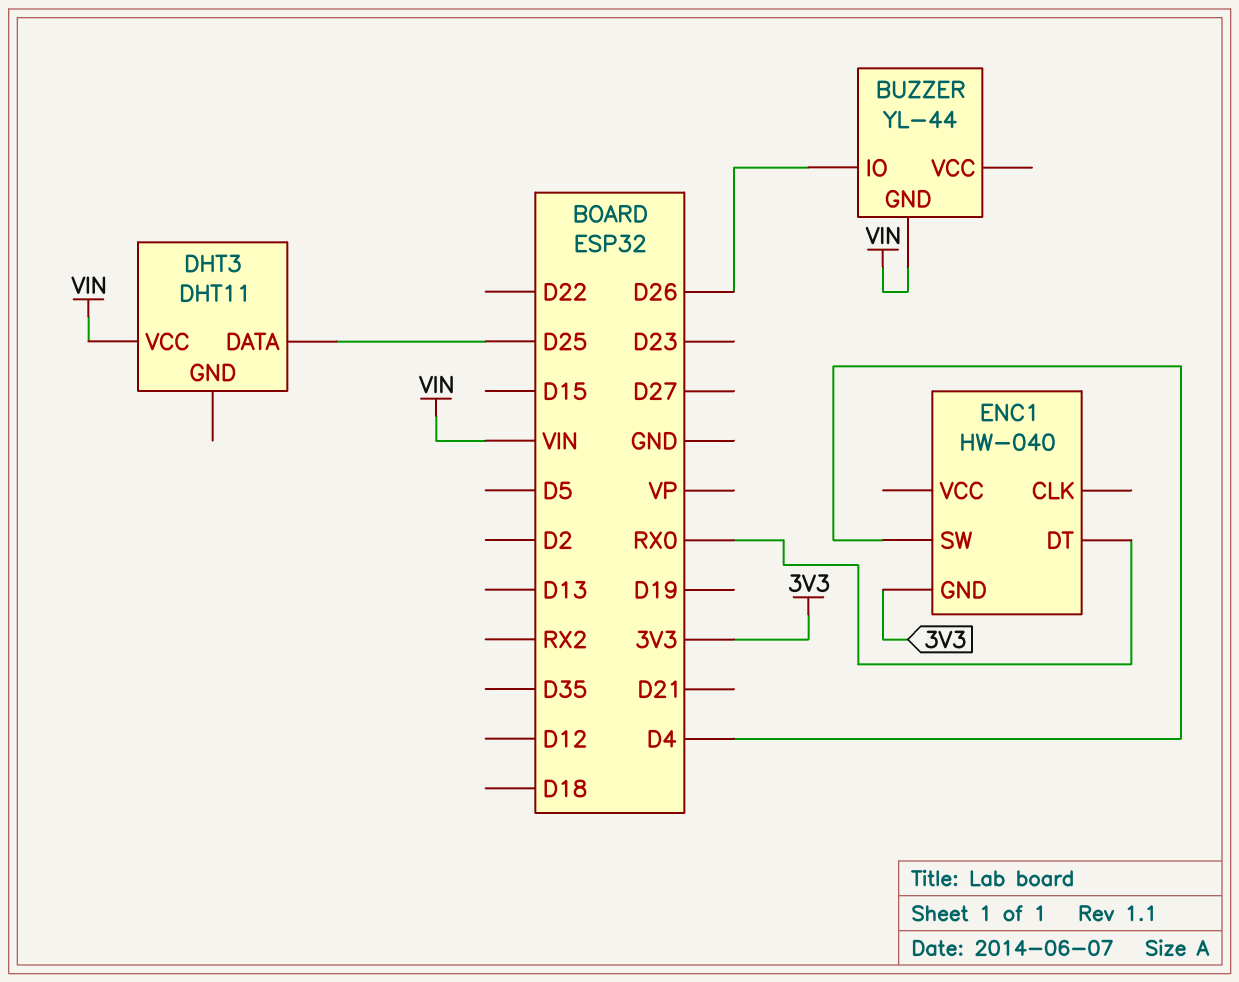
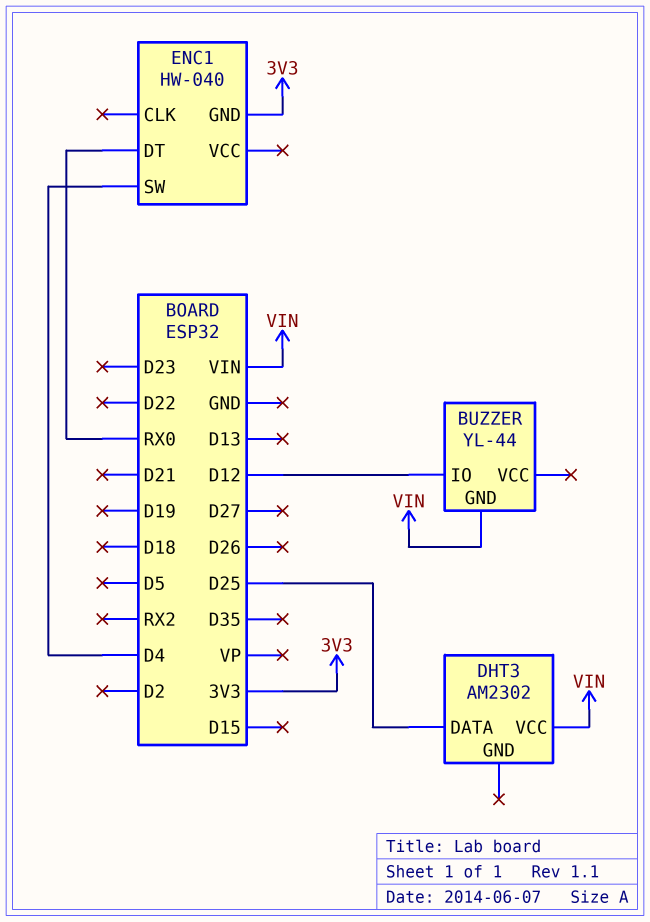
BUZZER pin IO: D26 -> D12
DHT3: DHT11 -> AM2302

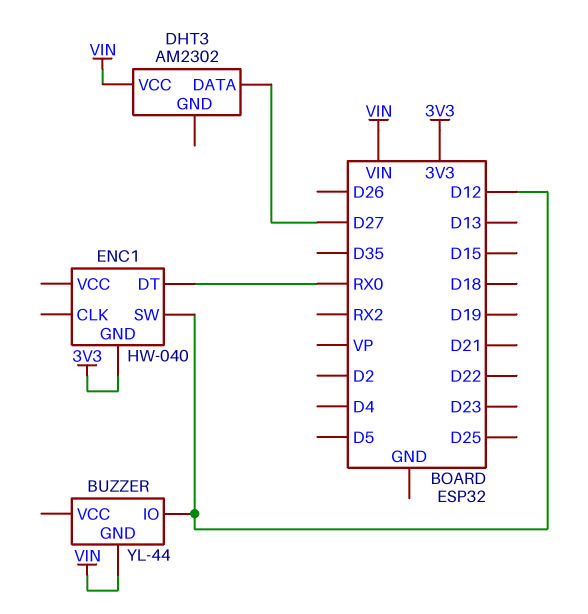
DHT3 pin DATA: D25 -> D27
ENC1 pin SW: D4 -> D12

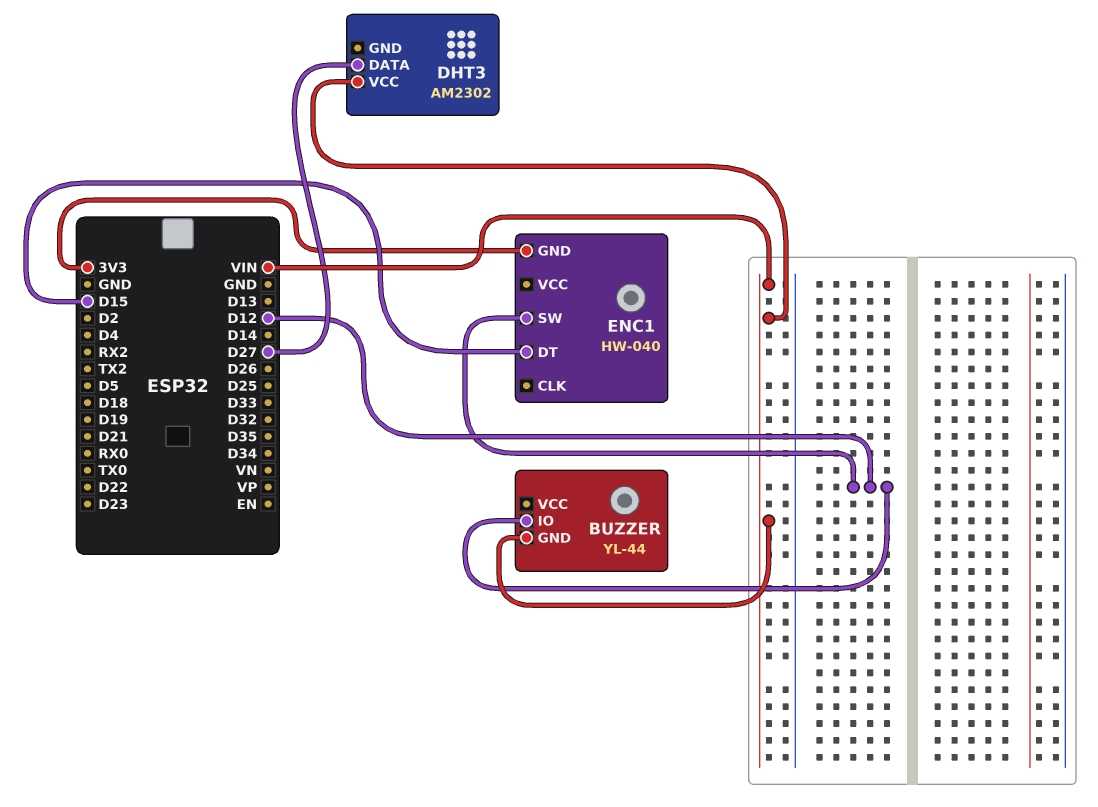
ENC1 pin DT: RX0 -> D15

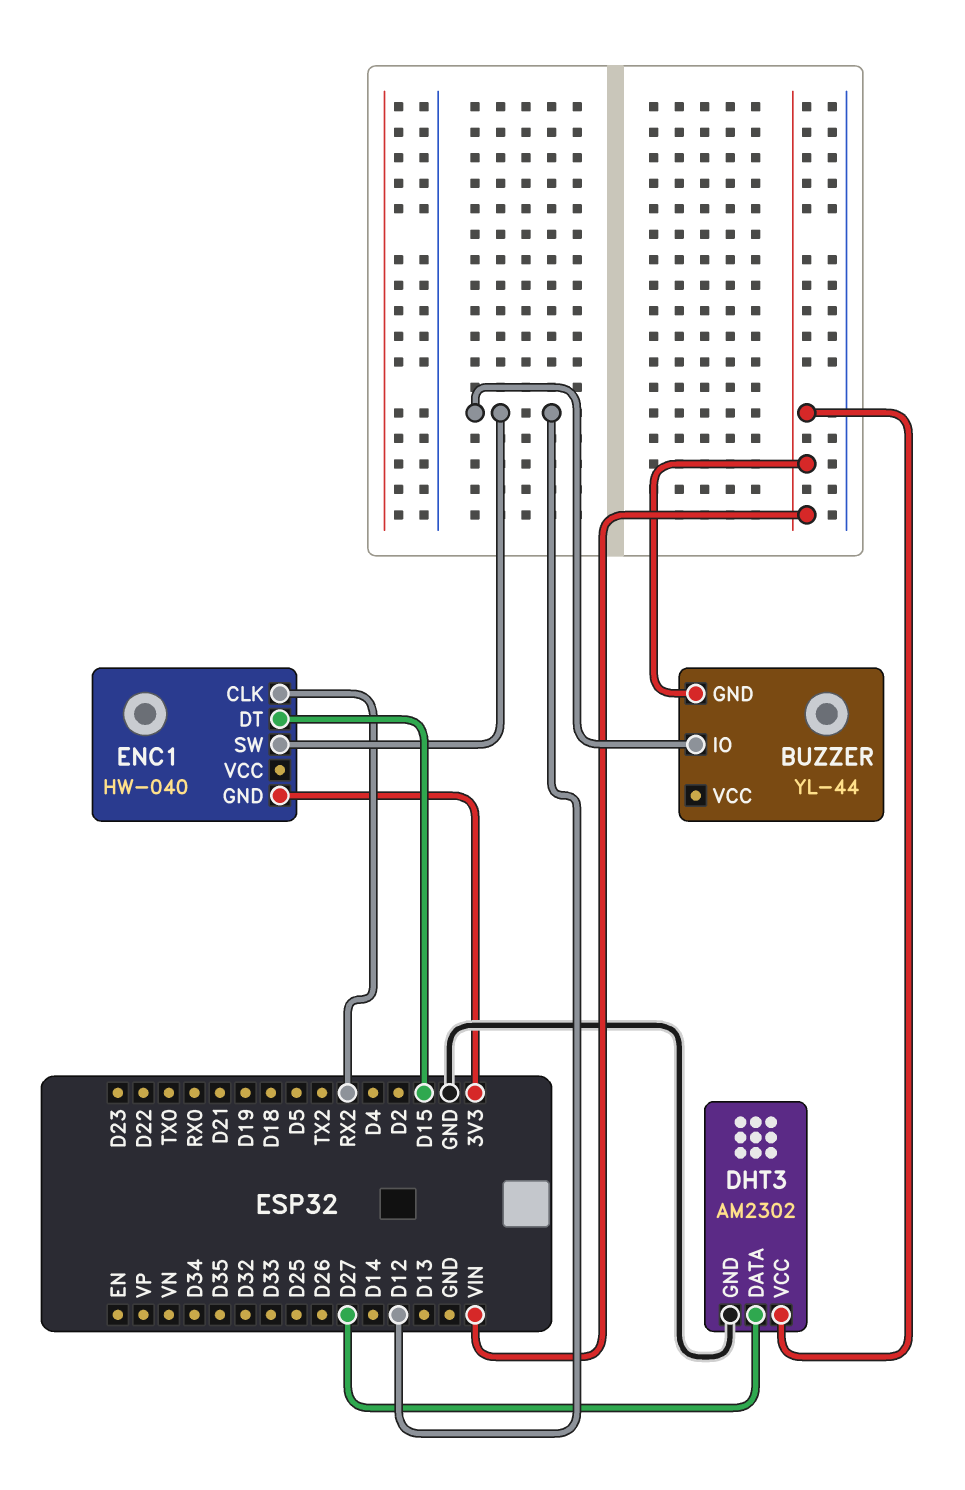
DHT3 pin GND: none -> GND
ENC1 pin CLK: none -> RX2

